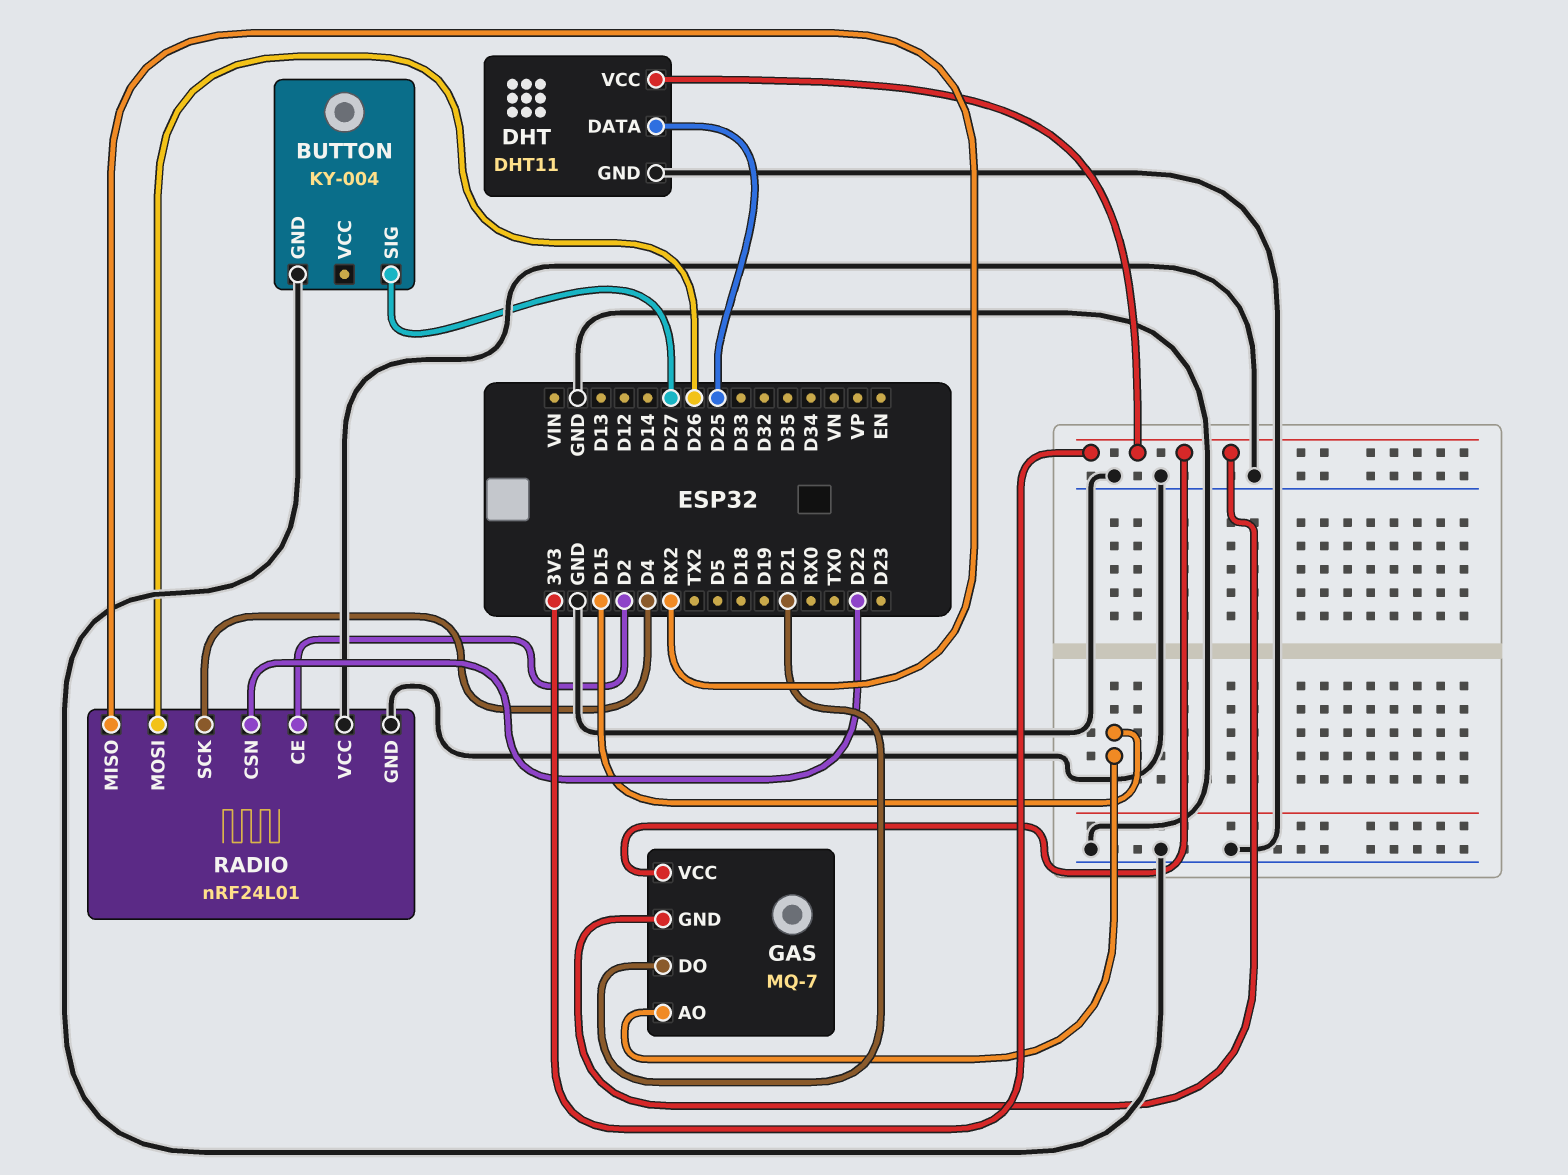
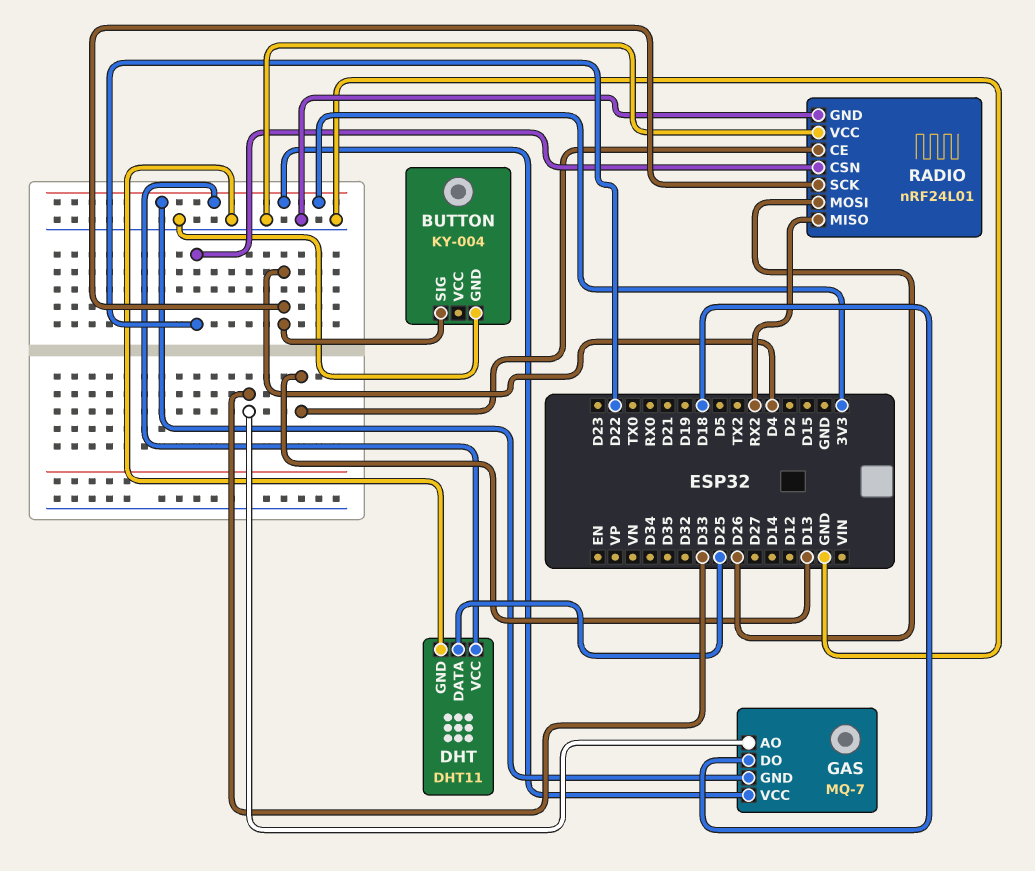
BUTTON pin SIG: D27 -> D4
GAS pin AO: D15 -> D33
GAS pin DO: D21 -> D18
RADIO pin CE: D2 -> D13

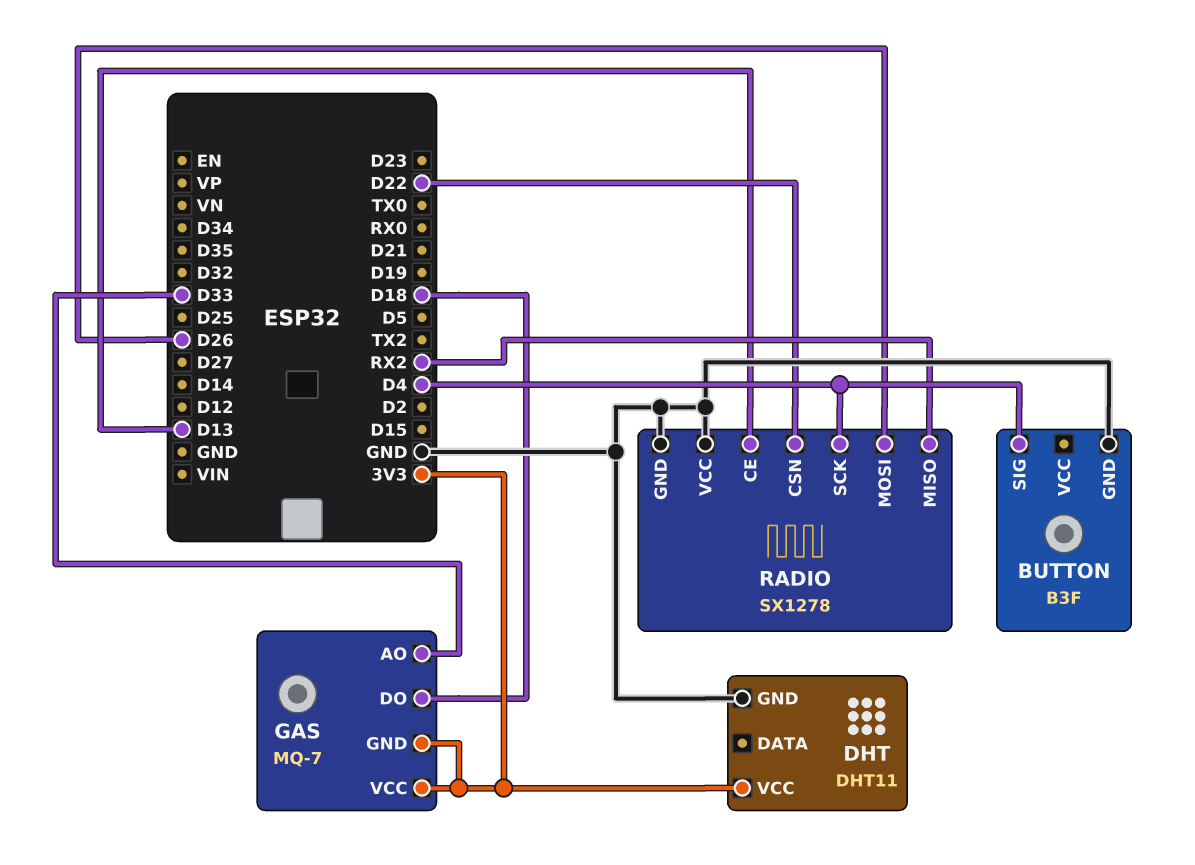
BUTTON: KY-004 -> B3F
DHT pin DATA: D25 -> none
RADIO: nRF24L01 -> SX1278

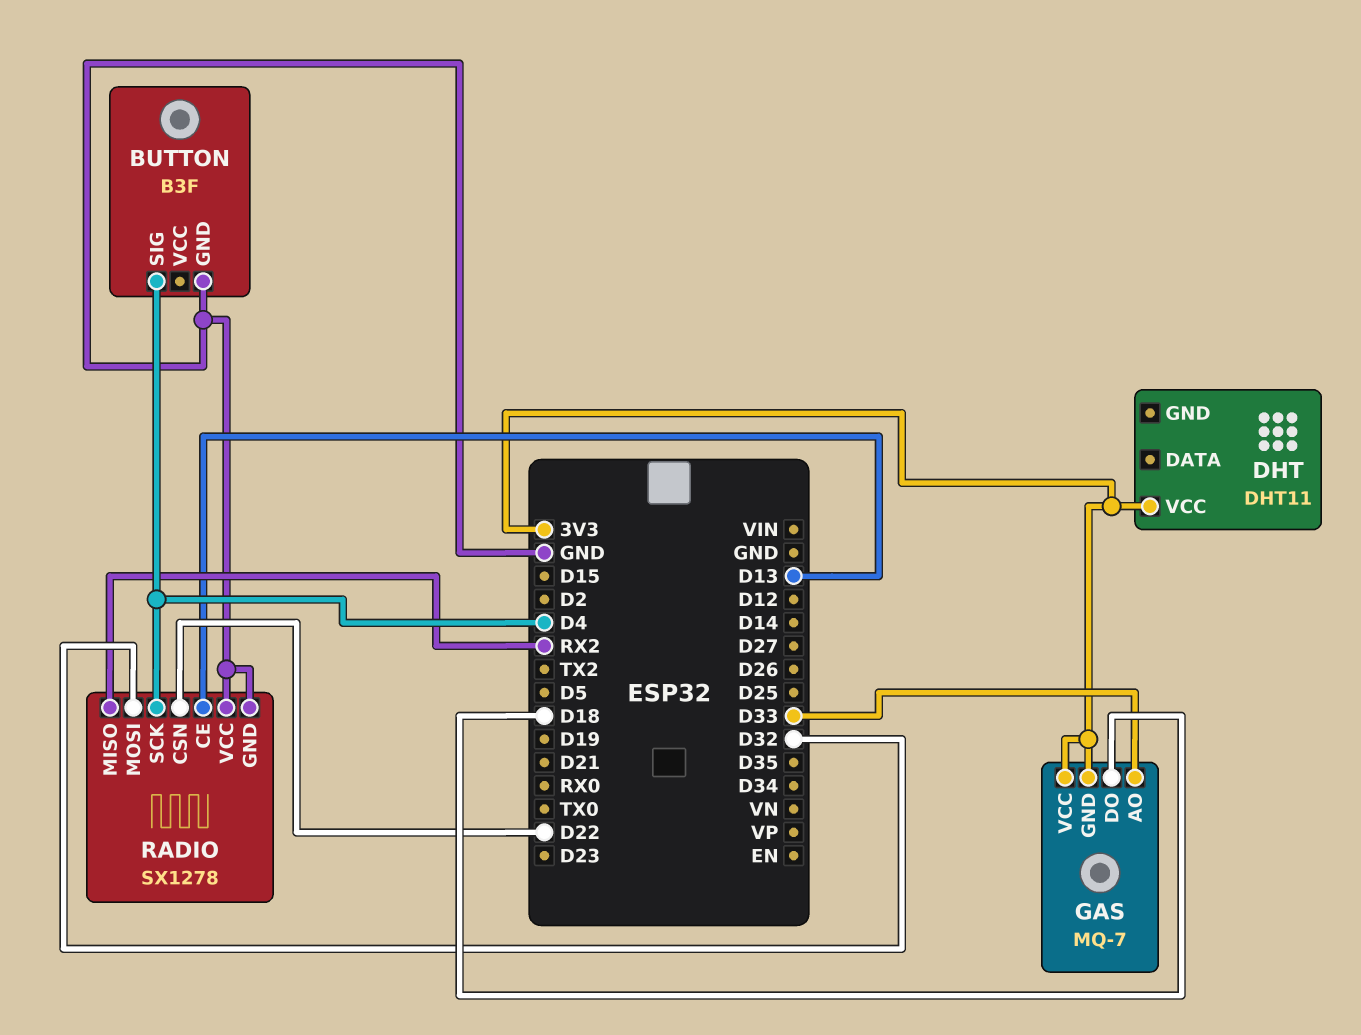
DHT pin GND: GND -> none
RADIO pin MOSI: D26 -> D32

